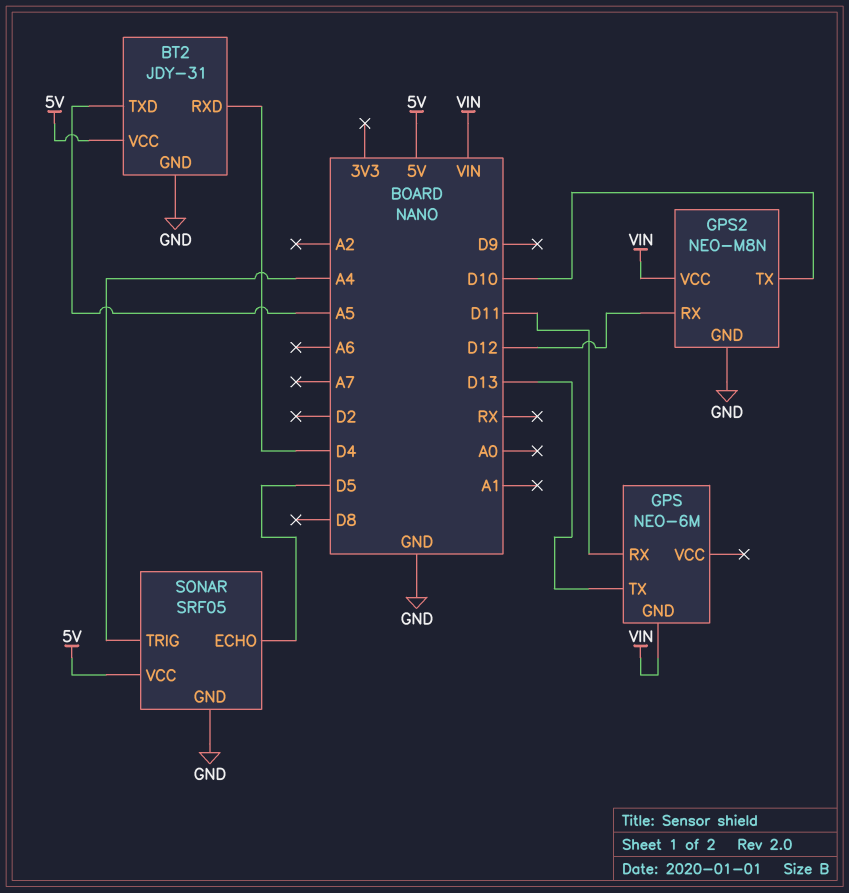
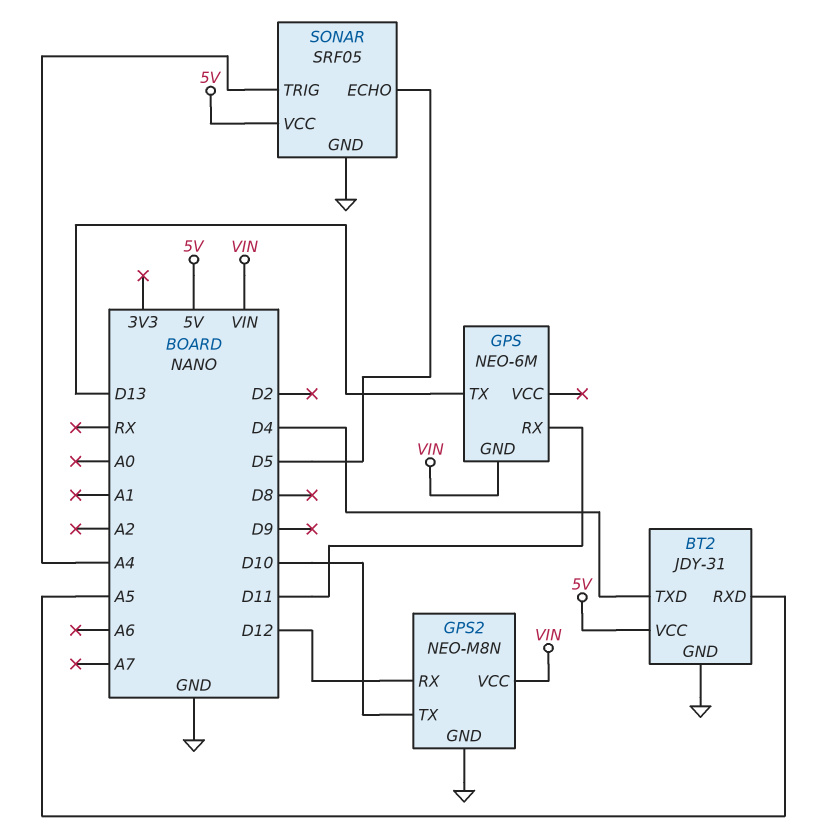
BT2 pin RXD: D4 -> A5
BT2 pin TXD: A5 -> D4

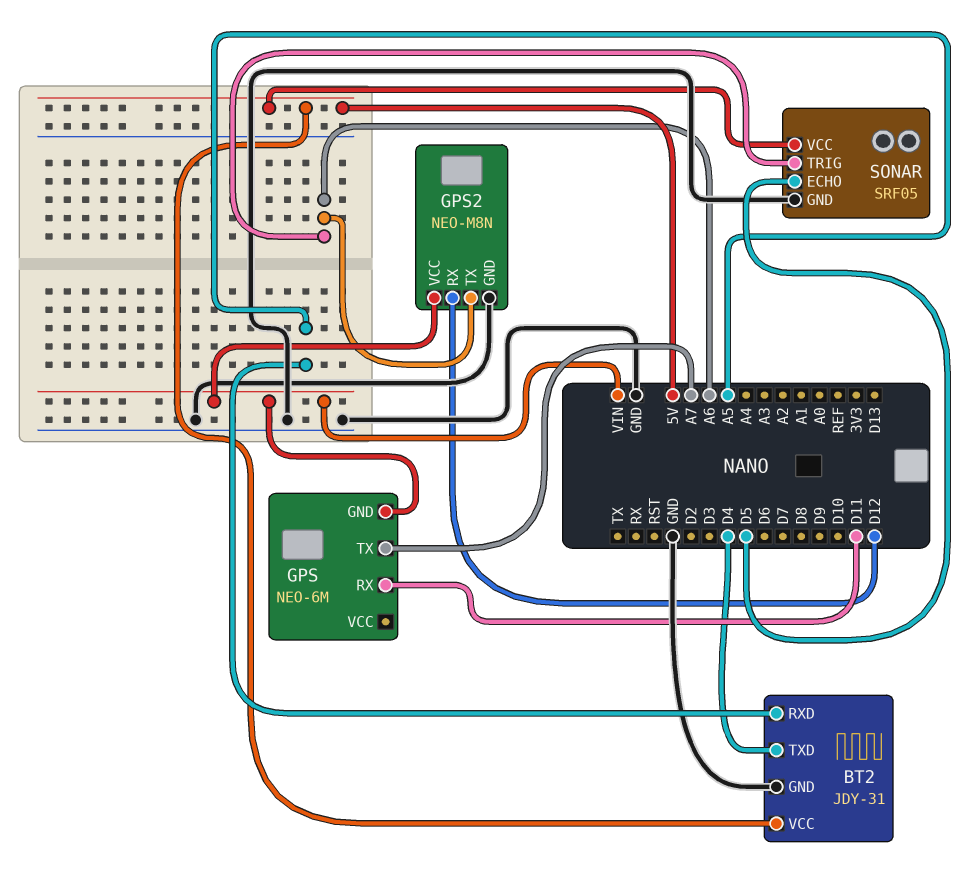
GPS pin TX: D13 -> A7
GPS2 pin TX: D10 -> A6
SONAR pin TRIG: A4 -> A6

